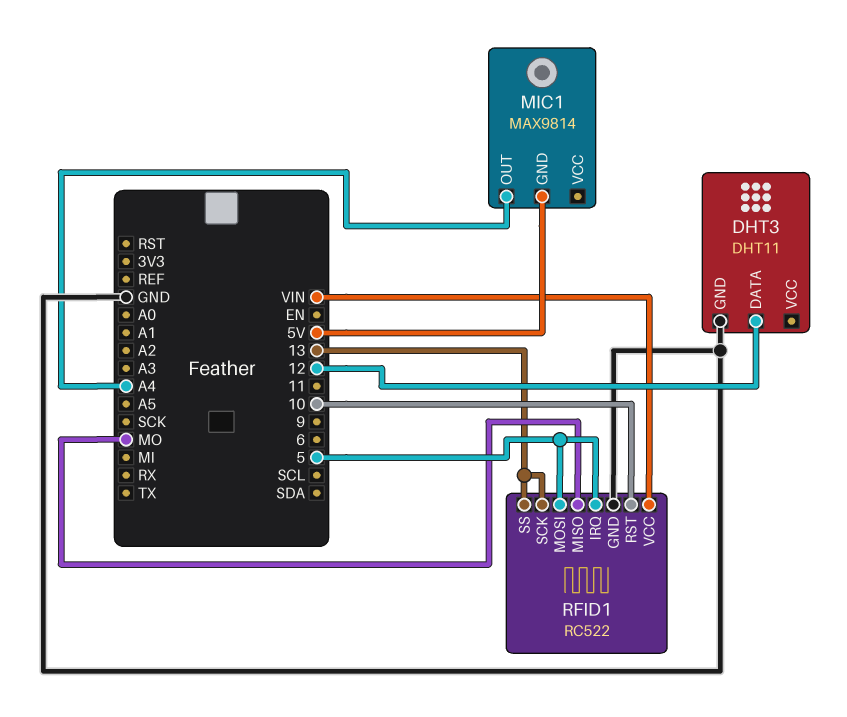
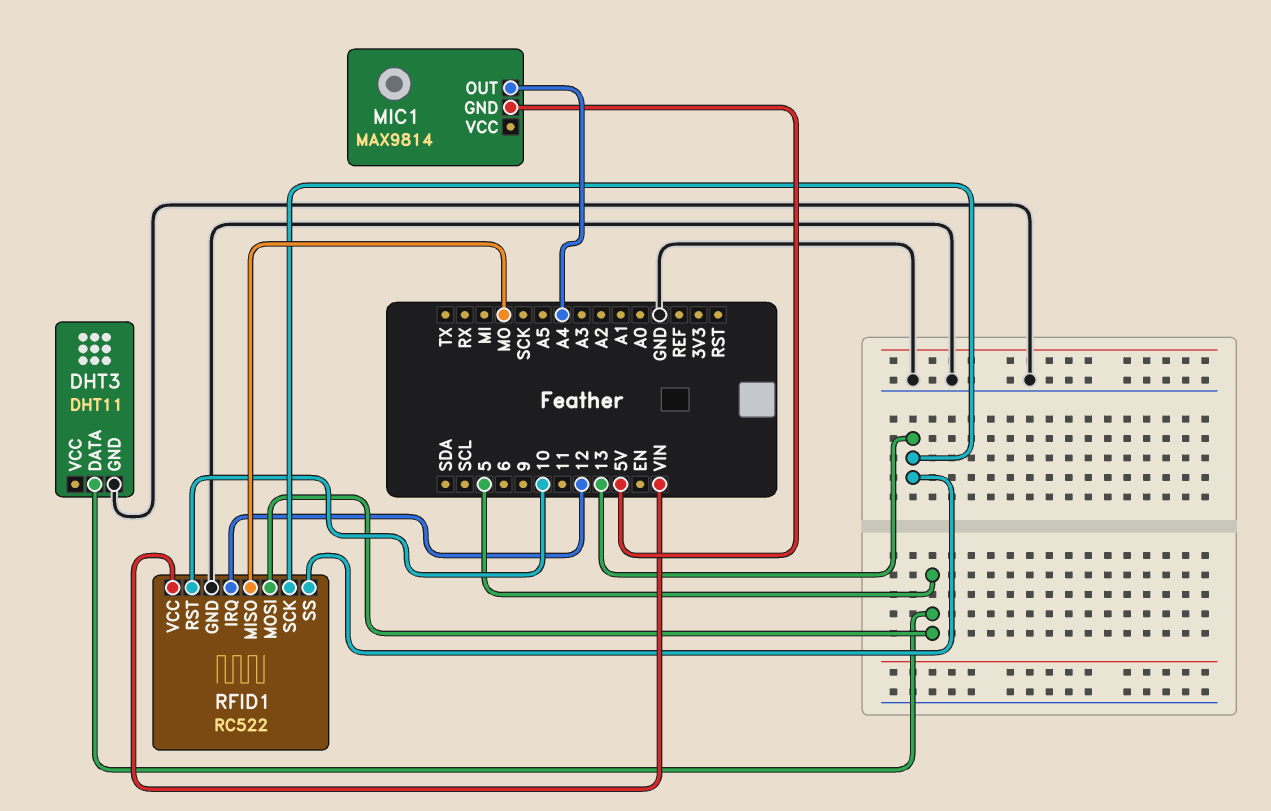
DHT3 pin DATA: 12 -> 5
RFID1 pin IRQ: 5 -> 12

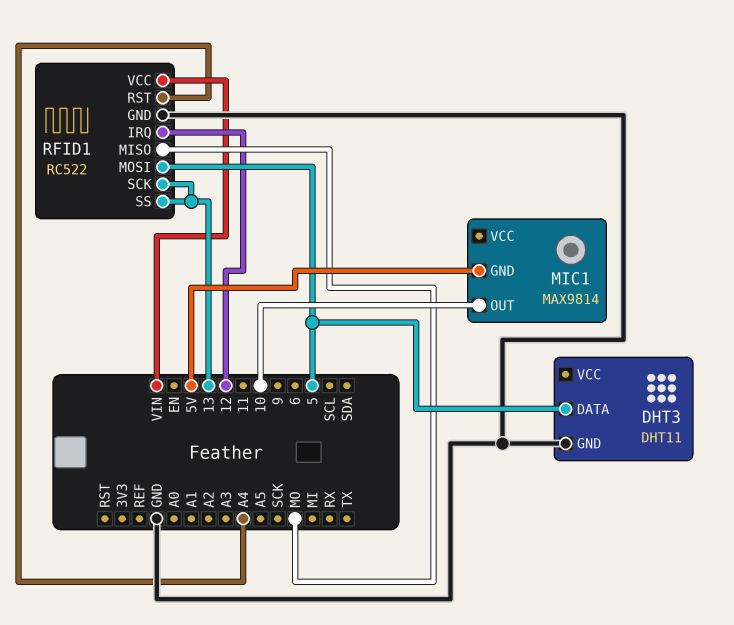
MIC1 pin OUT: A4 -> 10
RFID1 pin RST: 10 -> A4

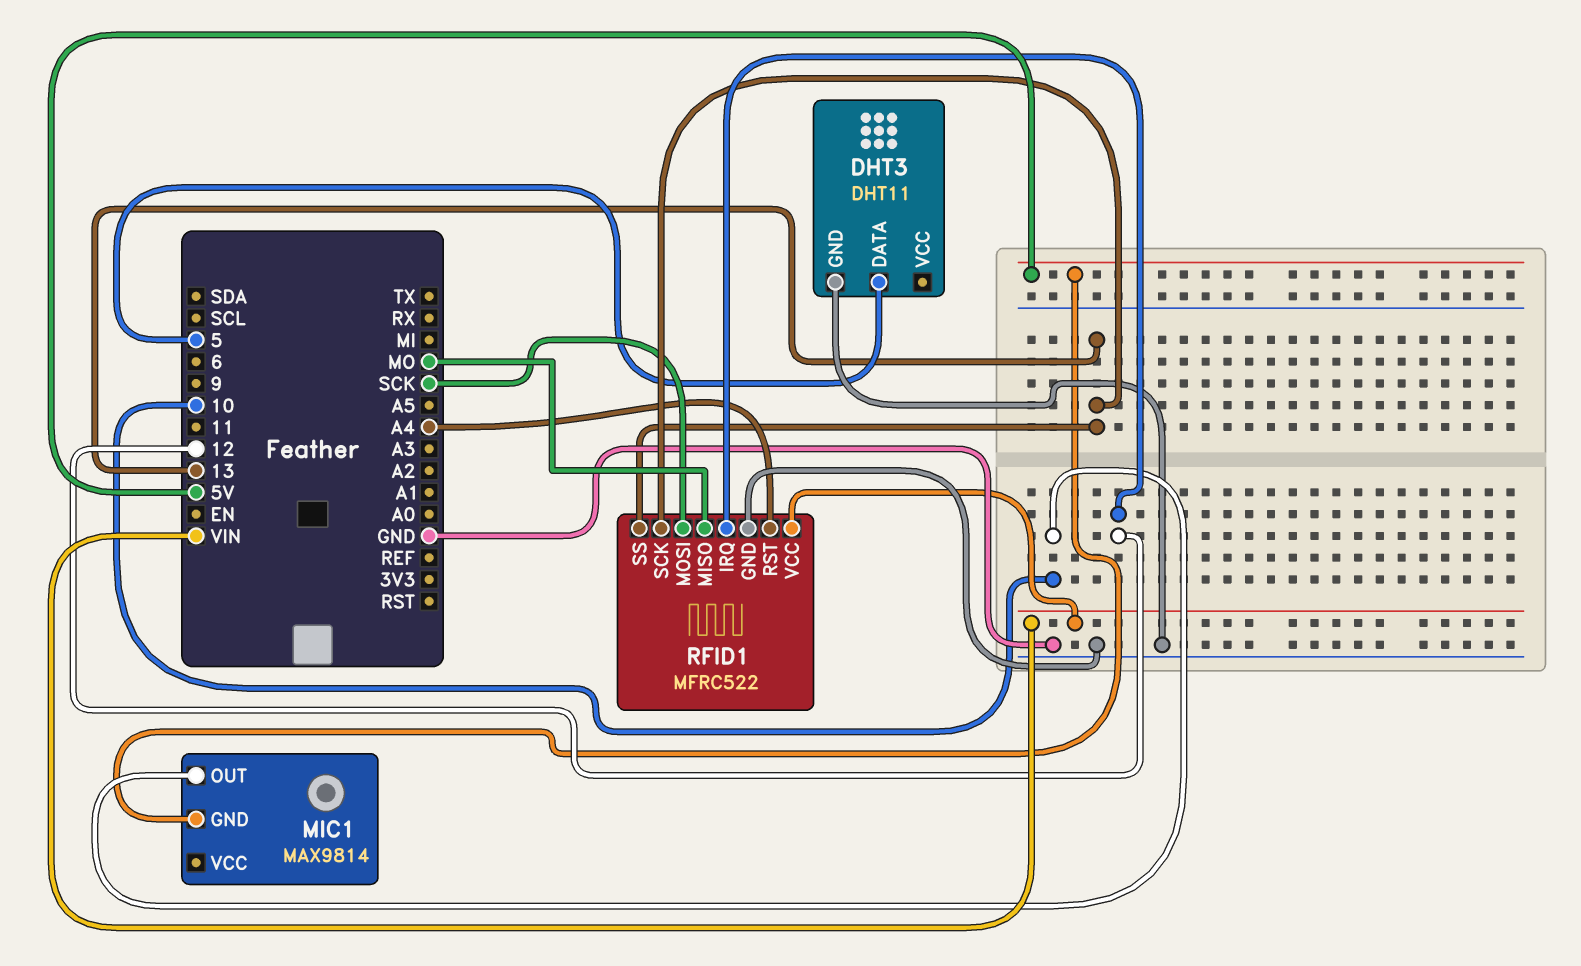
RFID1: RC522 -> MFRC522
RFID1 pin MOSI: 5 -> SCK

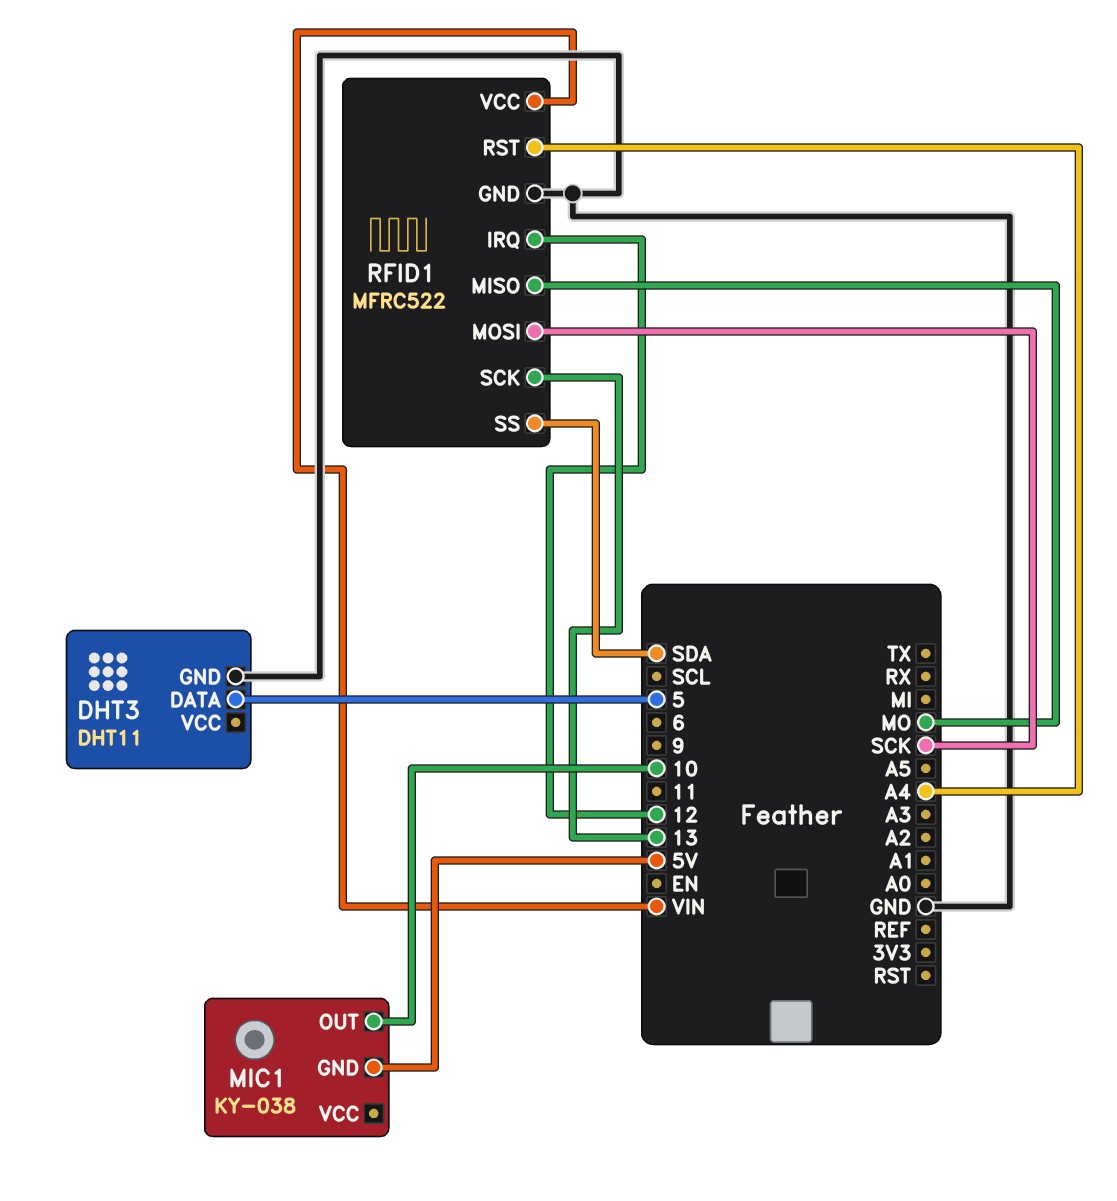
MIC1: MAX9814 -> KY-038
RFID1 pin SS: 13 -> SDA

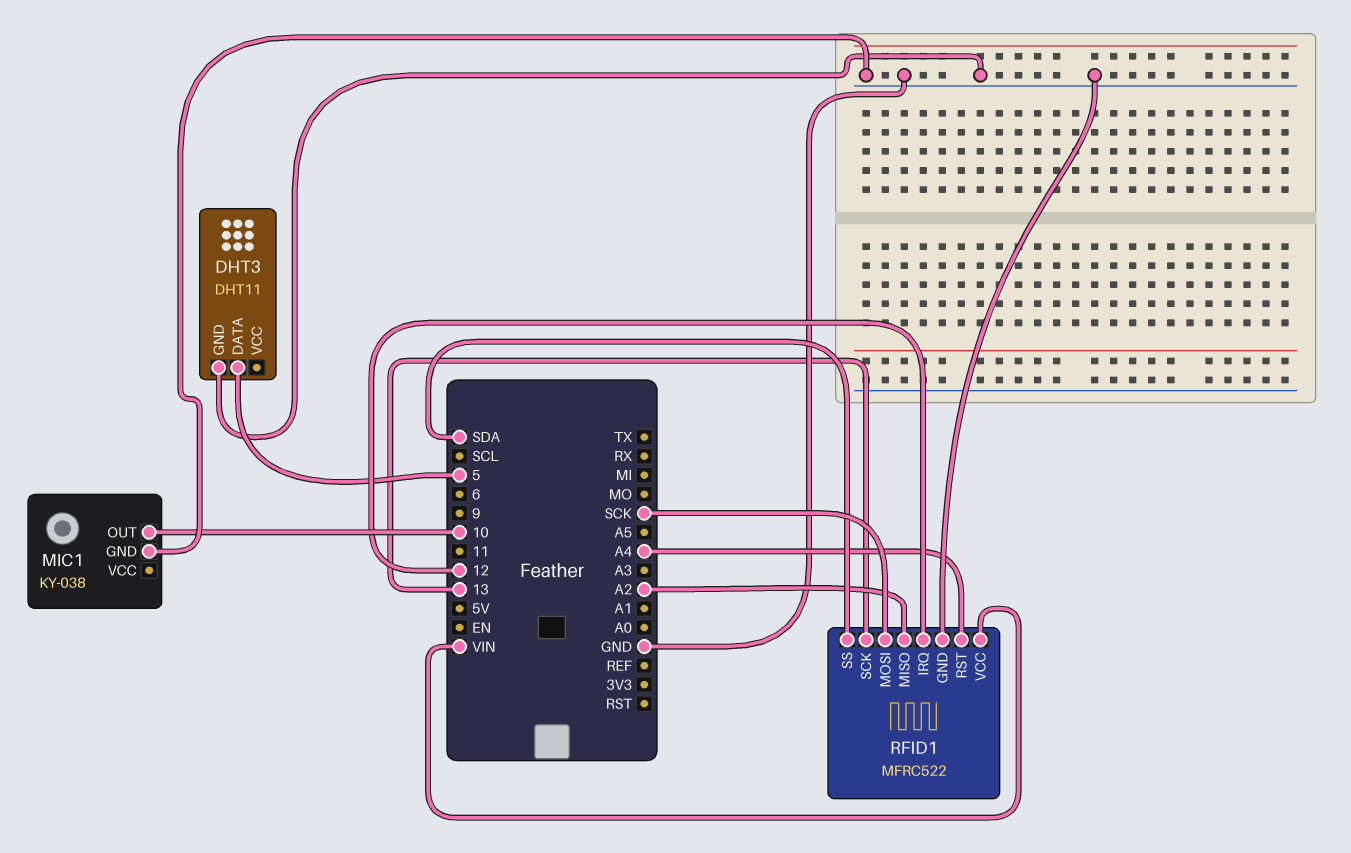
MIC1 pin GND: 5V -> GND
RFID1 pin MISO: MO -> A2

